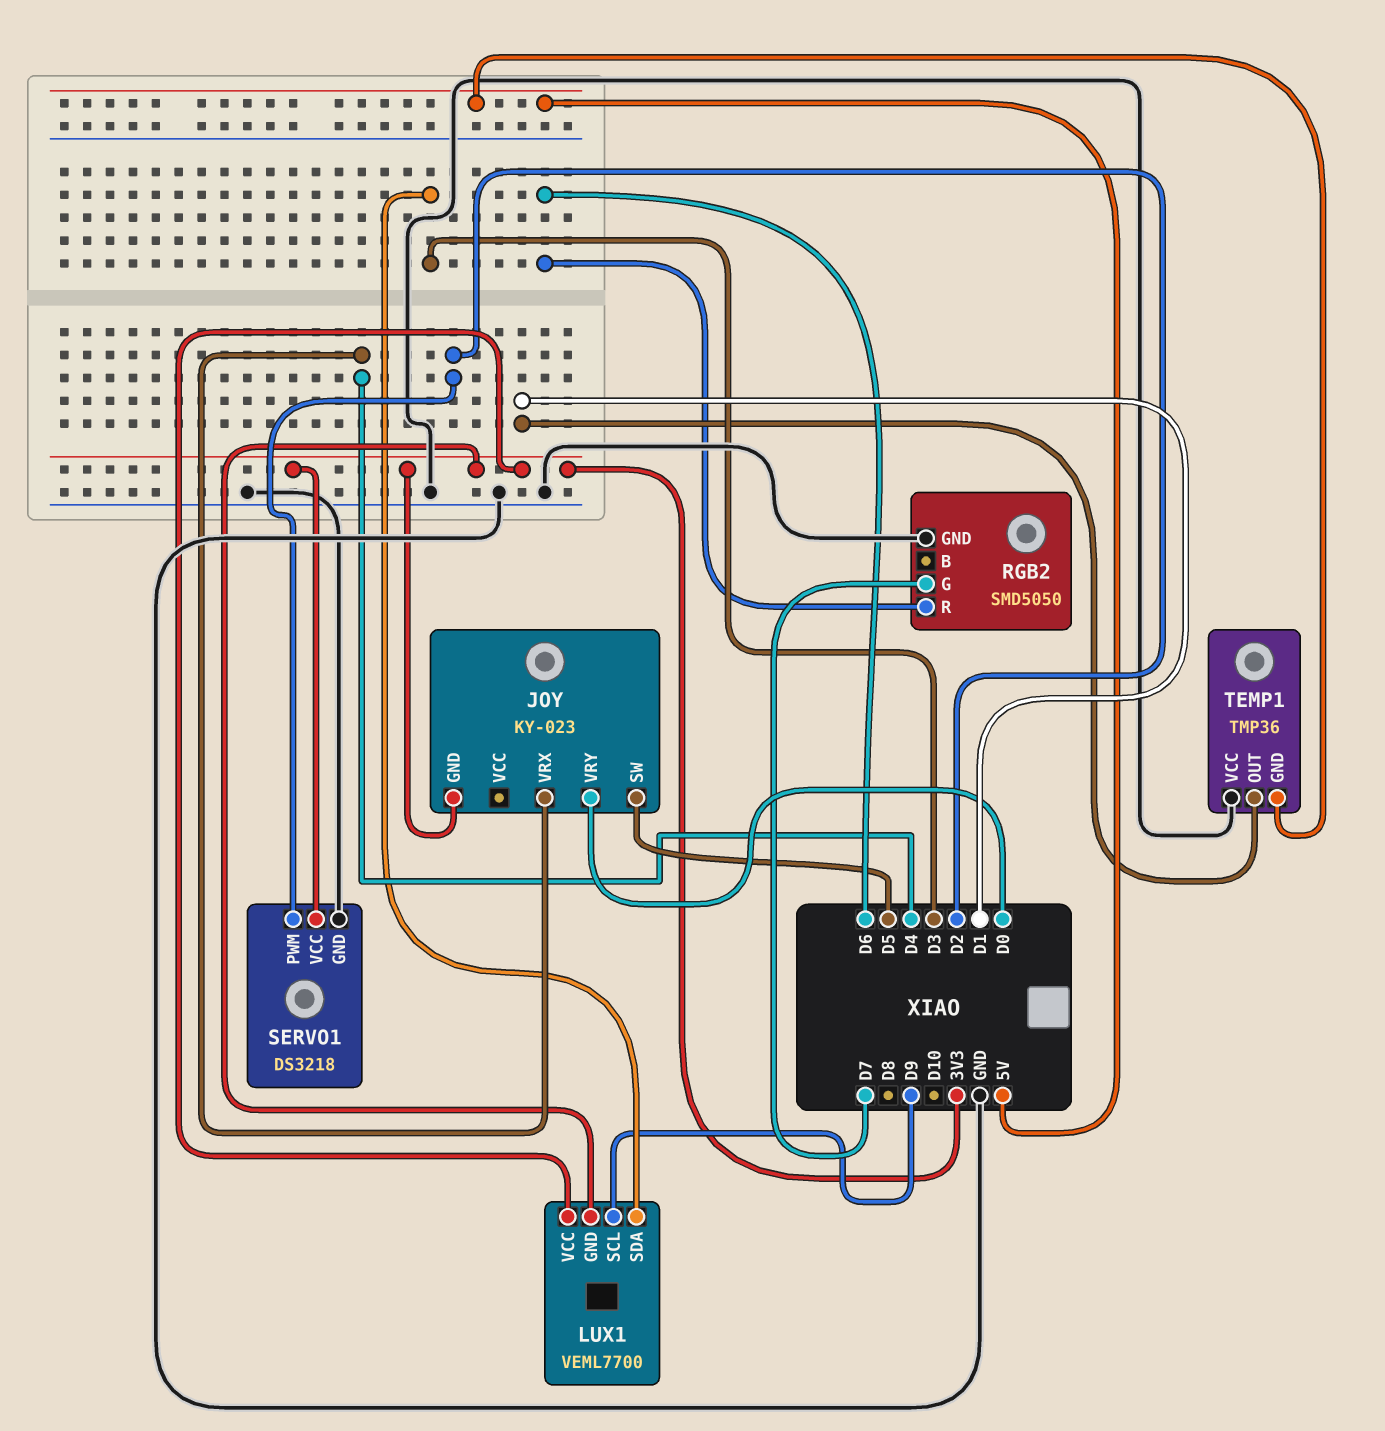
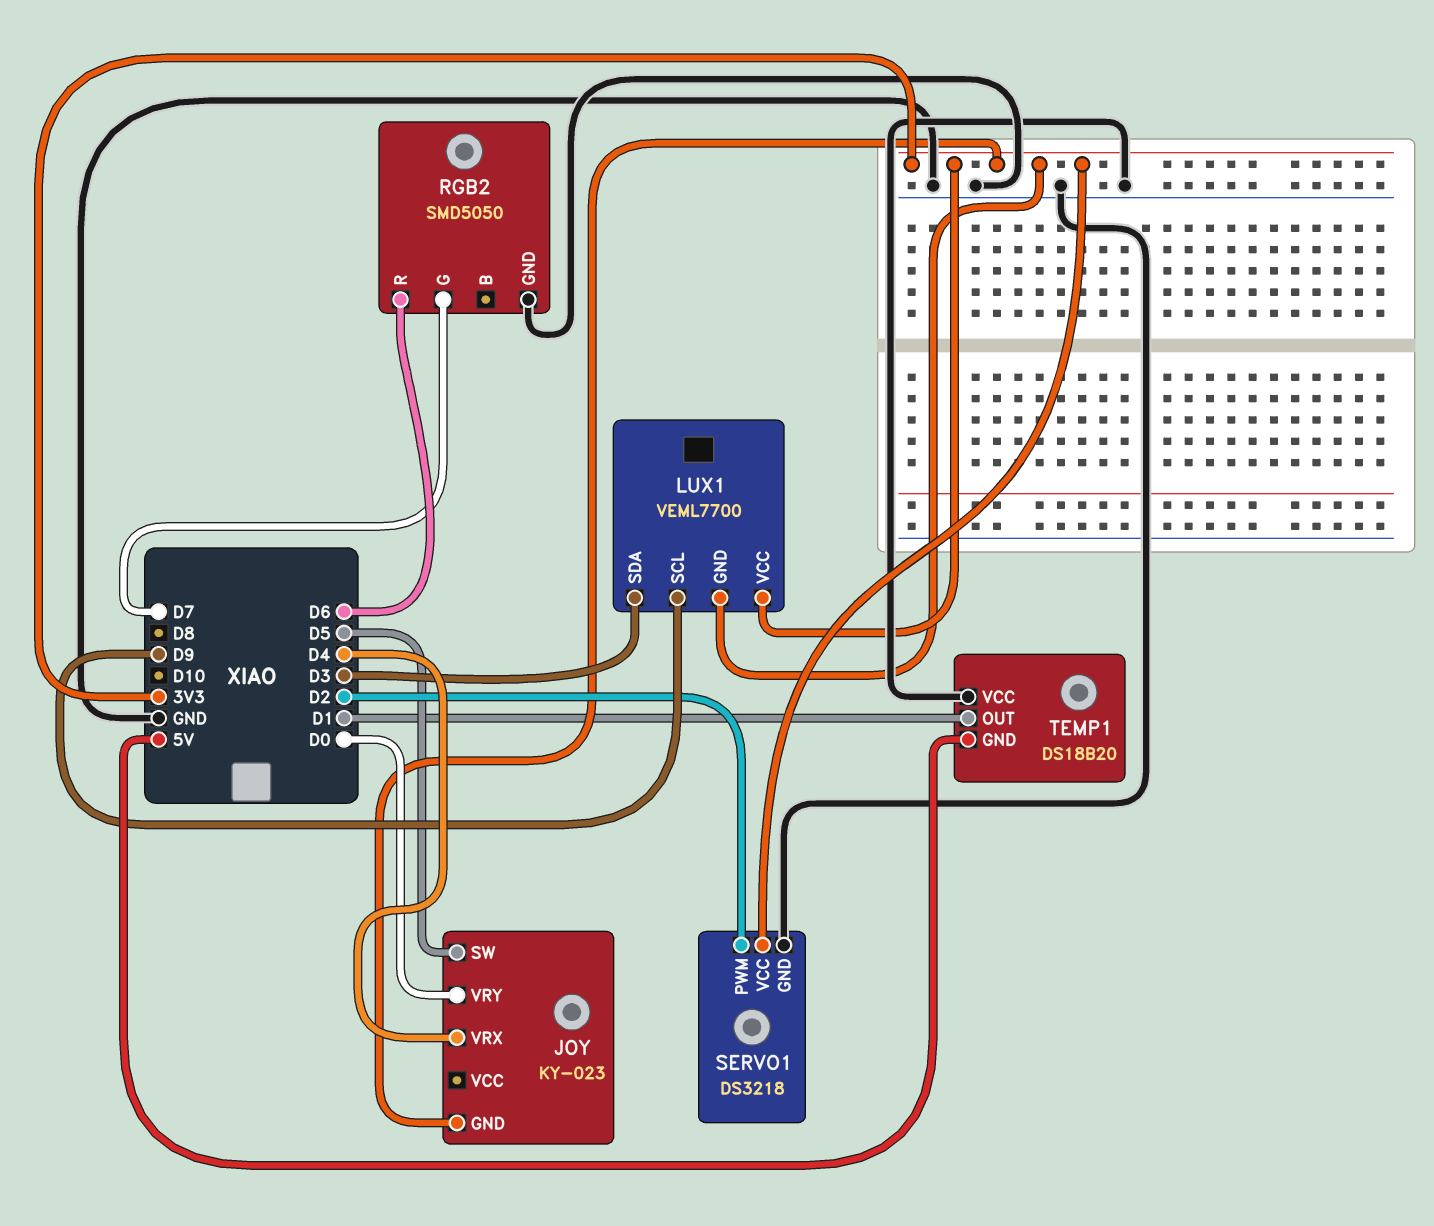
TEMP1: TMP36 -> DS18B20

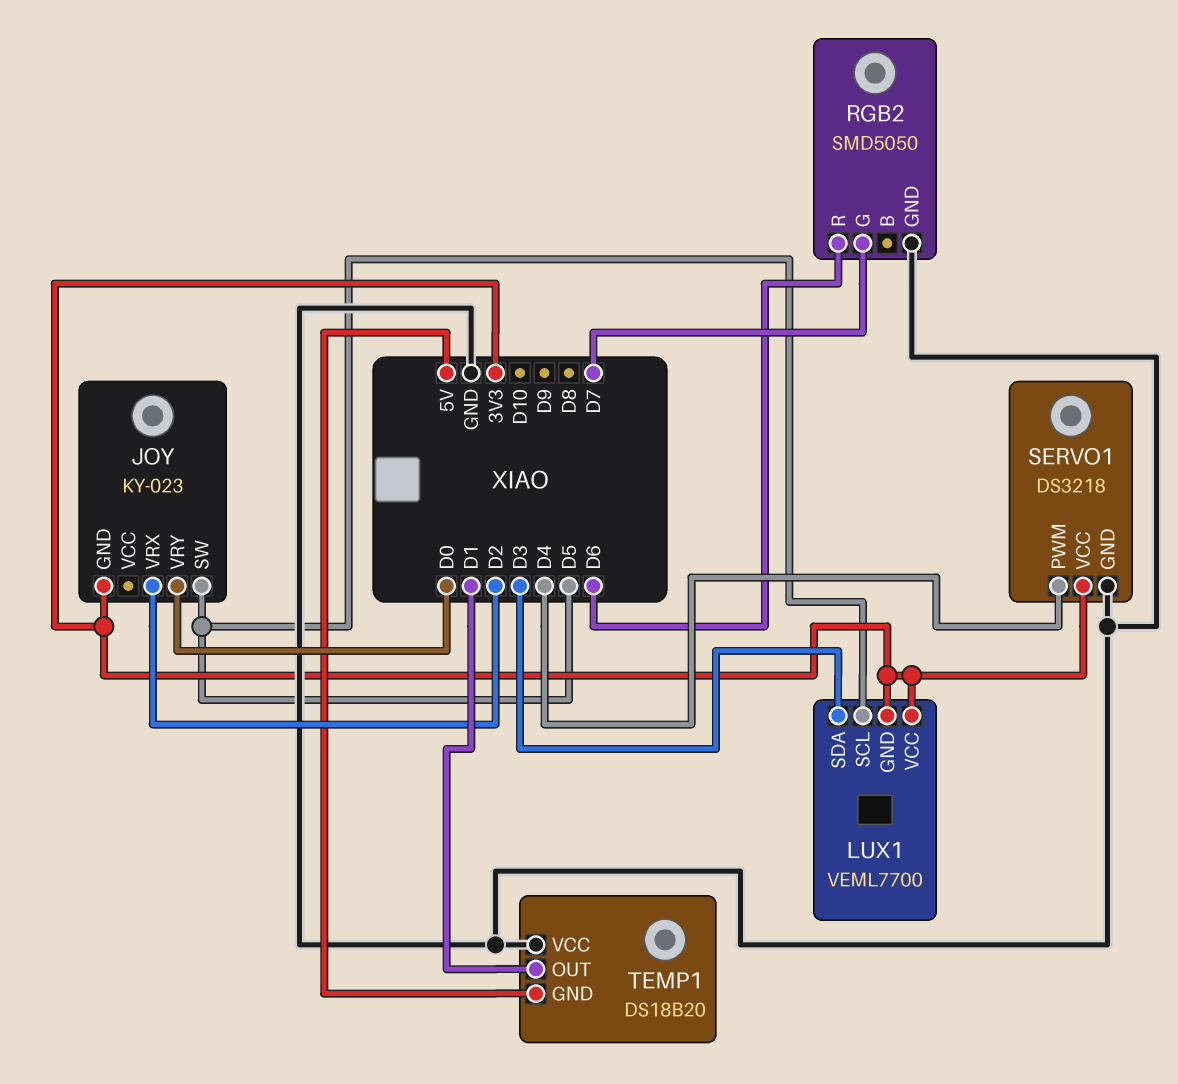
JOY pin VRX: D4 -> D2
LUX1 pin SCL: D9 -> D5
SERVO1 pin PWM: D2 -> D4

